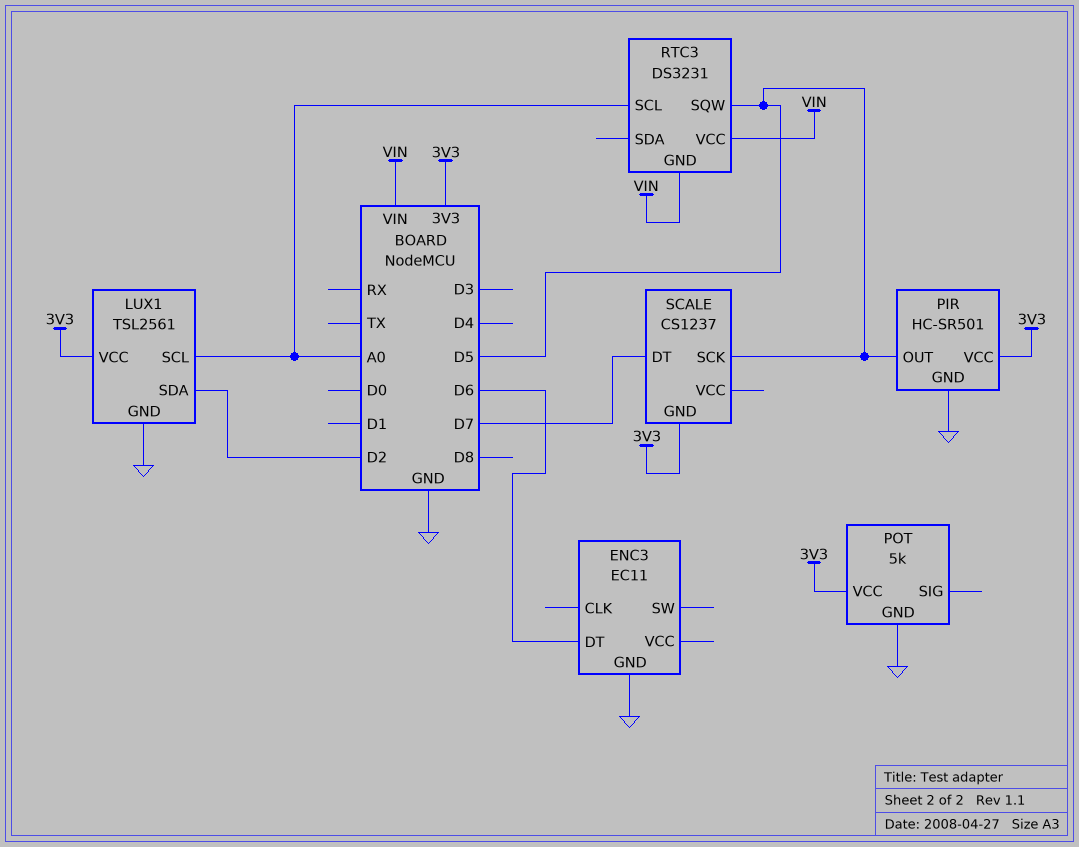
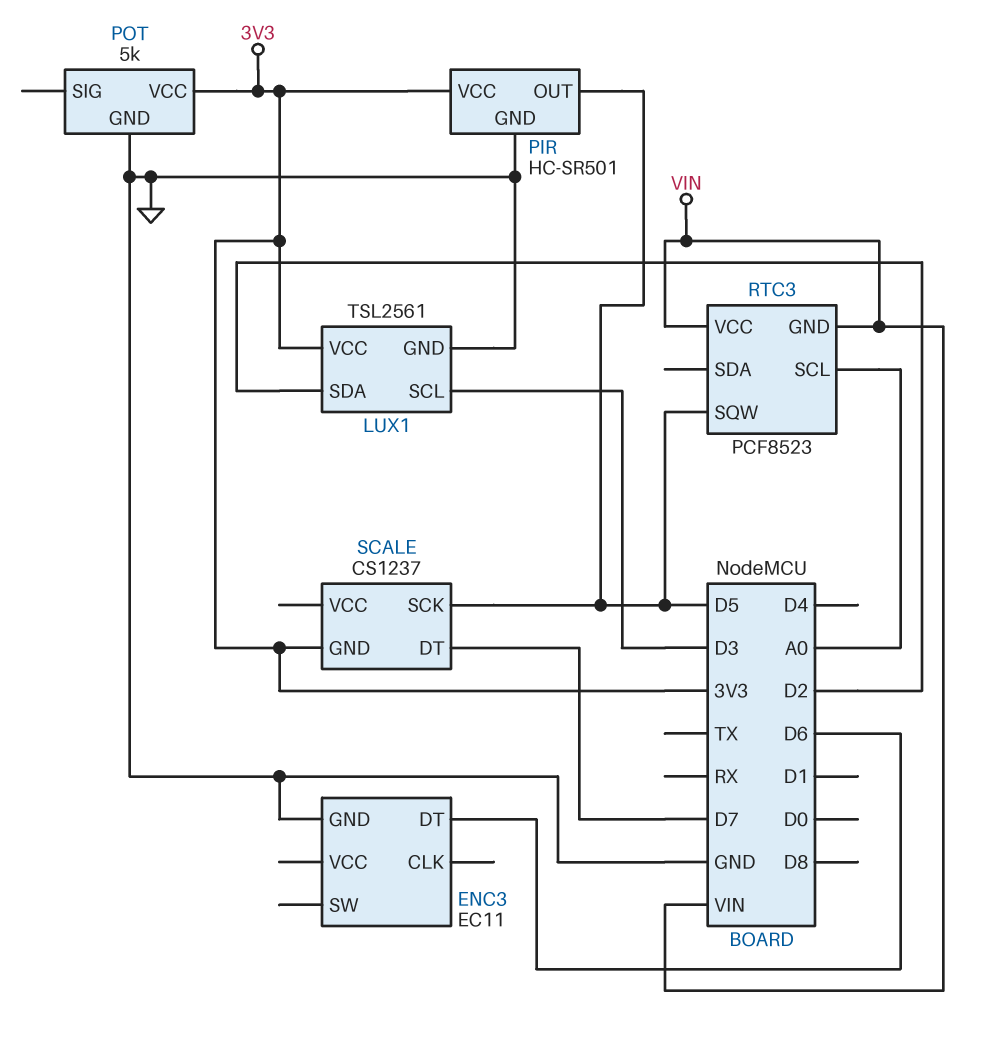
LUX1 pin SCL: A0 -> D3
RTC3: DS3231 -> PCF8523

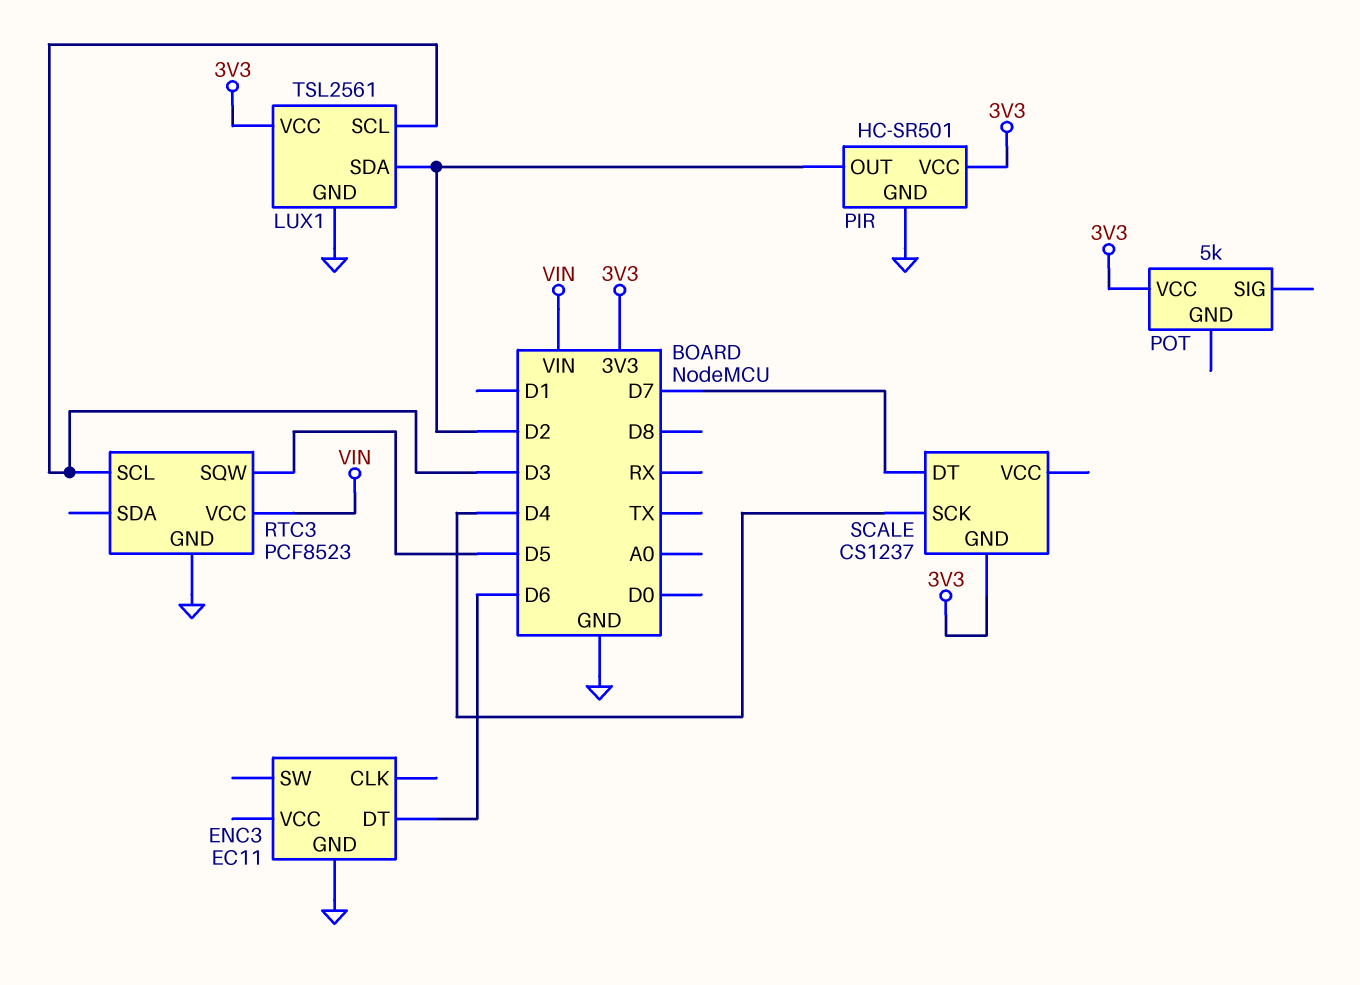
PIR pin OUT: D5 -> D2
POT pin GND: GND -> none
RTC3 pin GND: VIN -> GND
RTC3 pin SCL: A0 -> D3
SCALE pin SCK: D5 -> D4

